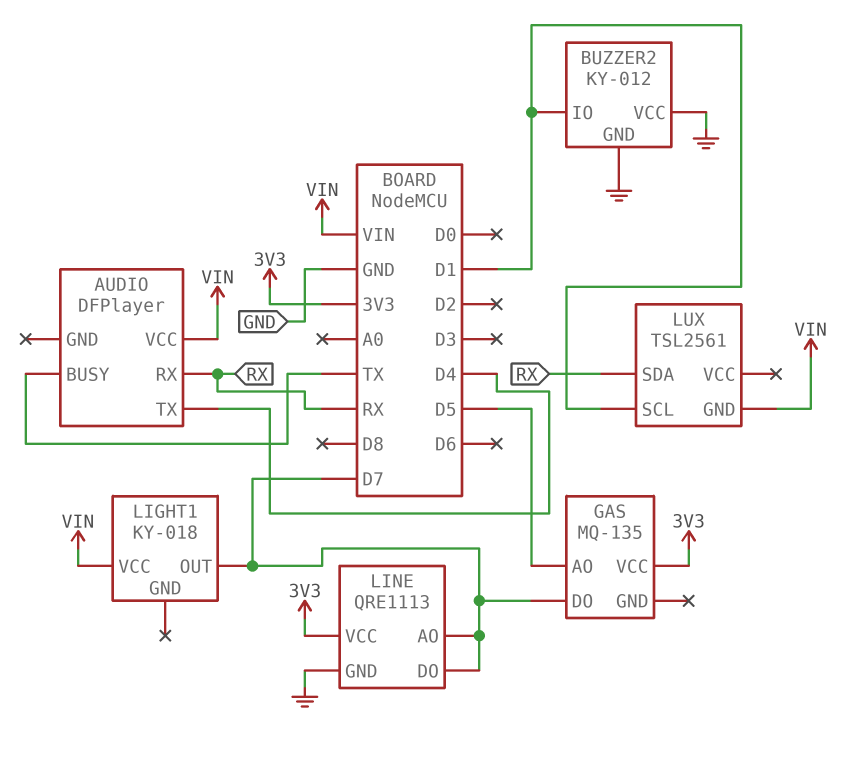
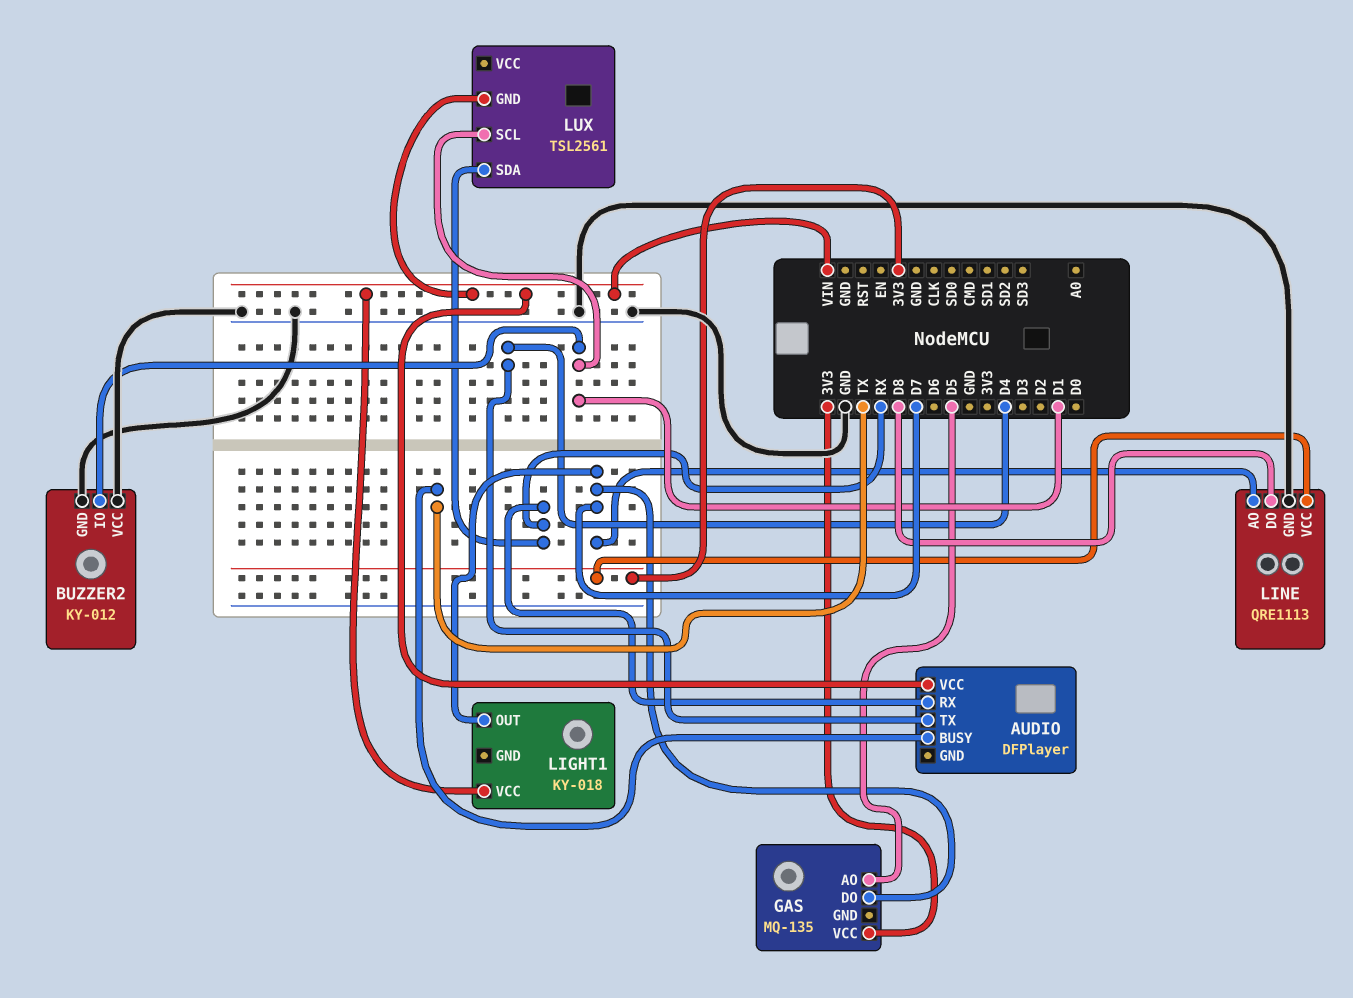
LINE pin DO: D7 -> D8

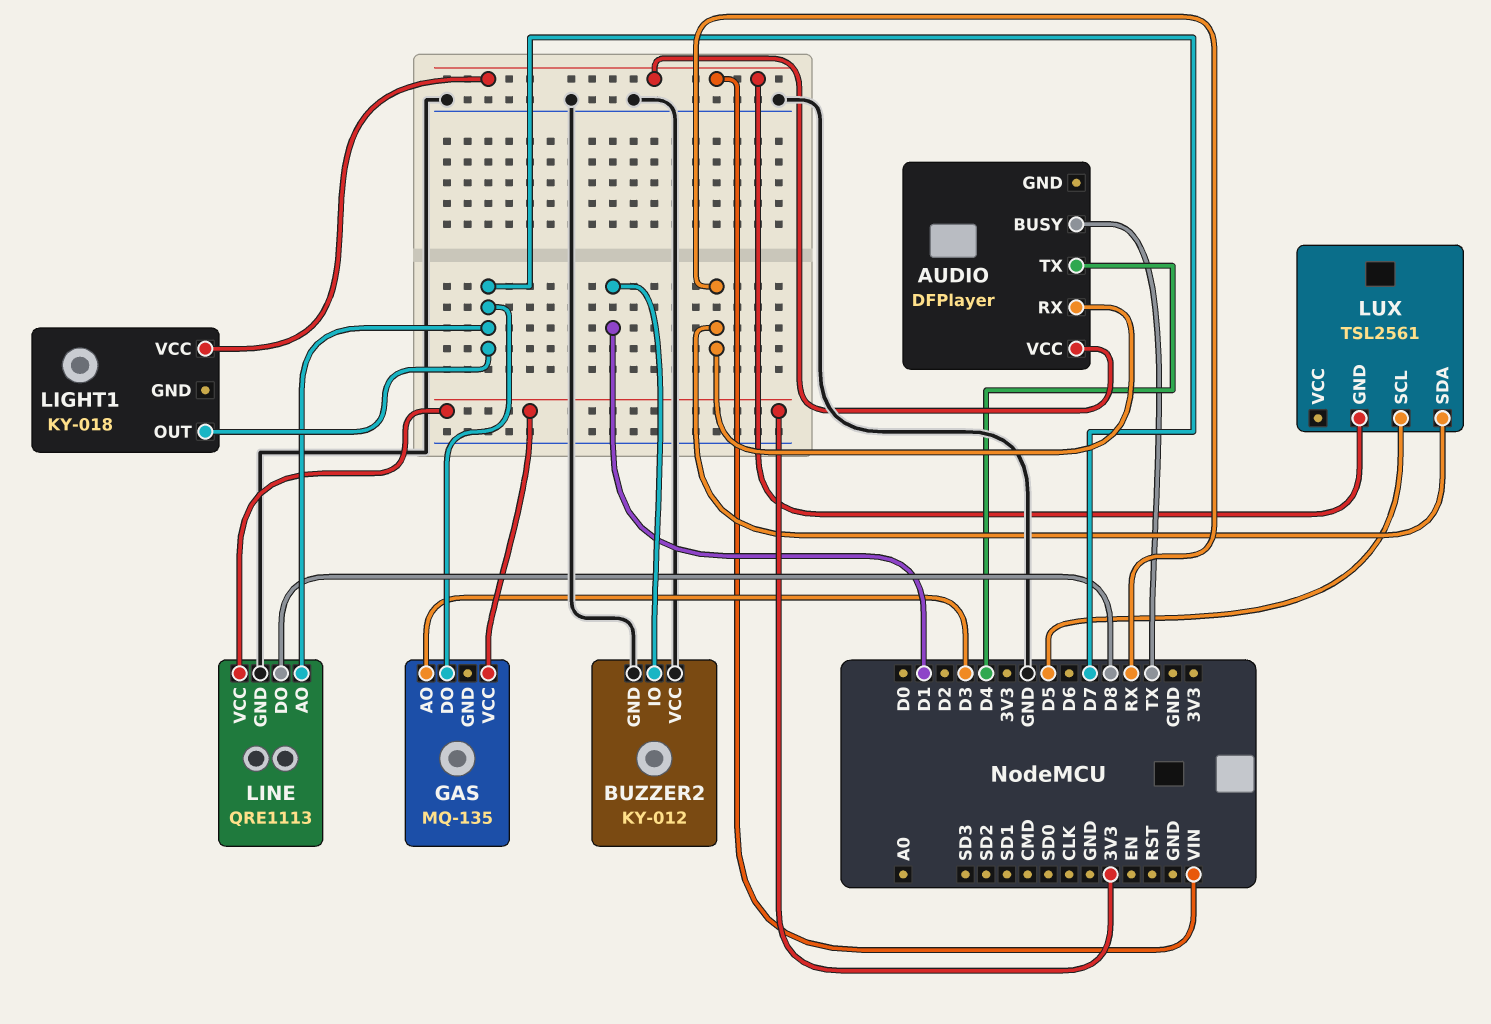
GAS pin AO: D5 -> D3
LUX pin SCL: D1 -> D5

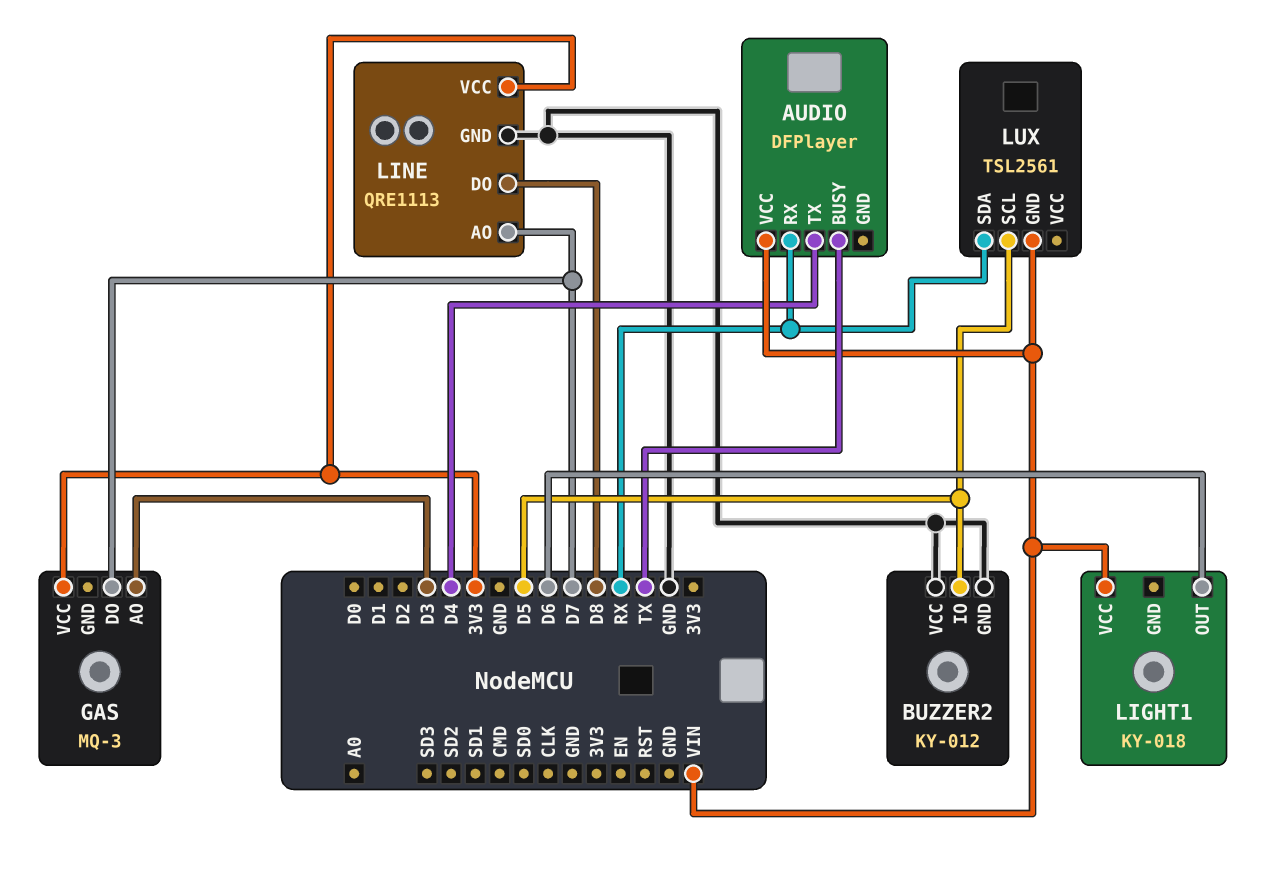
BUZZER2 pin IO: D1 -> D5
GAS: MQ-135 -> MQ-3
LIGHT1 pin OUT: D7 -> D6

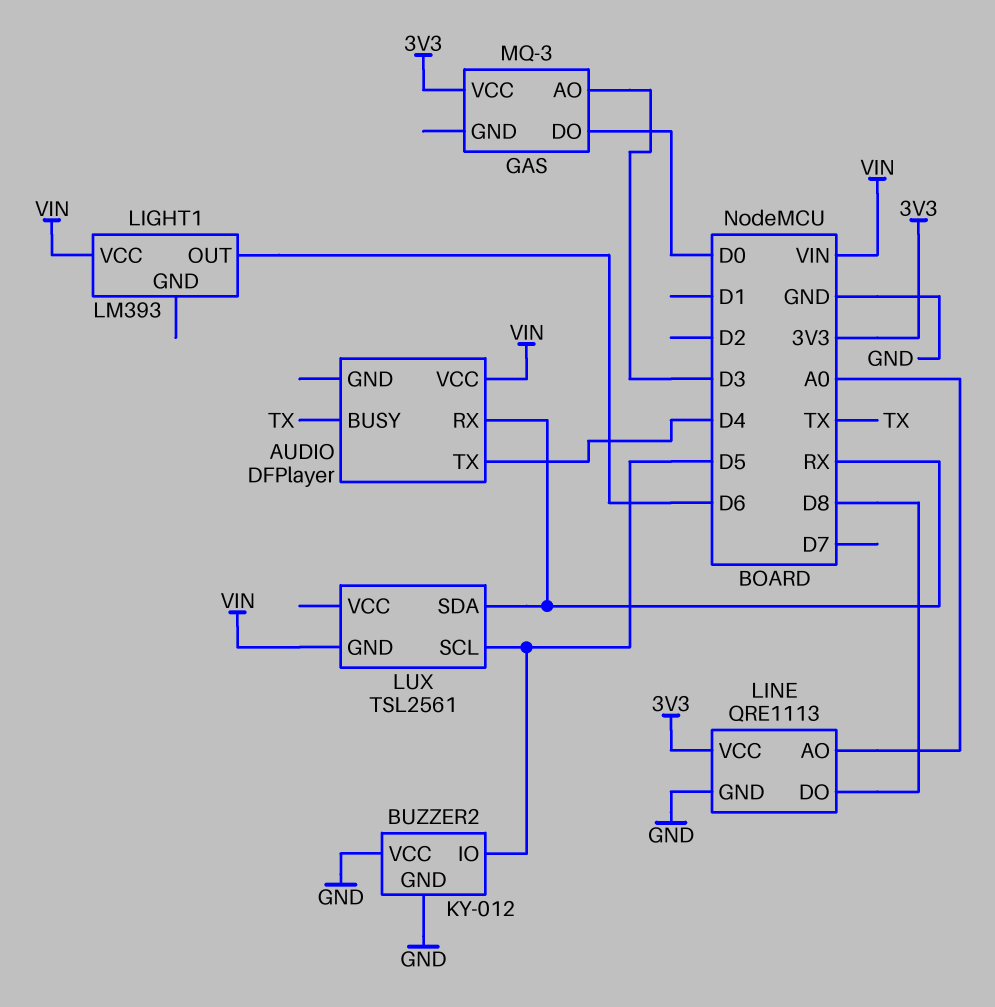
GAS pin DO: D7 -> D0
LIGHT1: KY-018 -> LM393
LINE pin AO: D7 -> A0

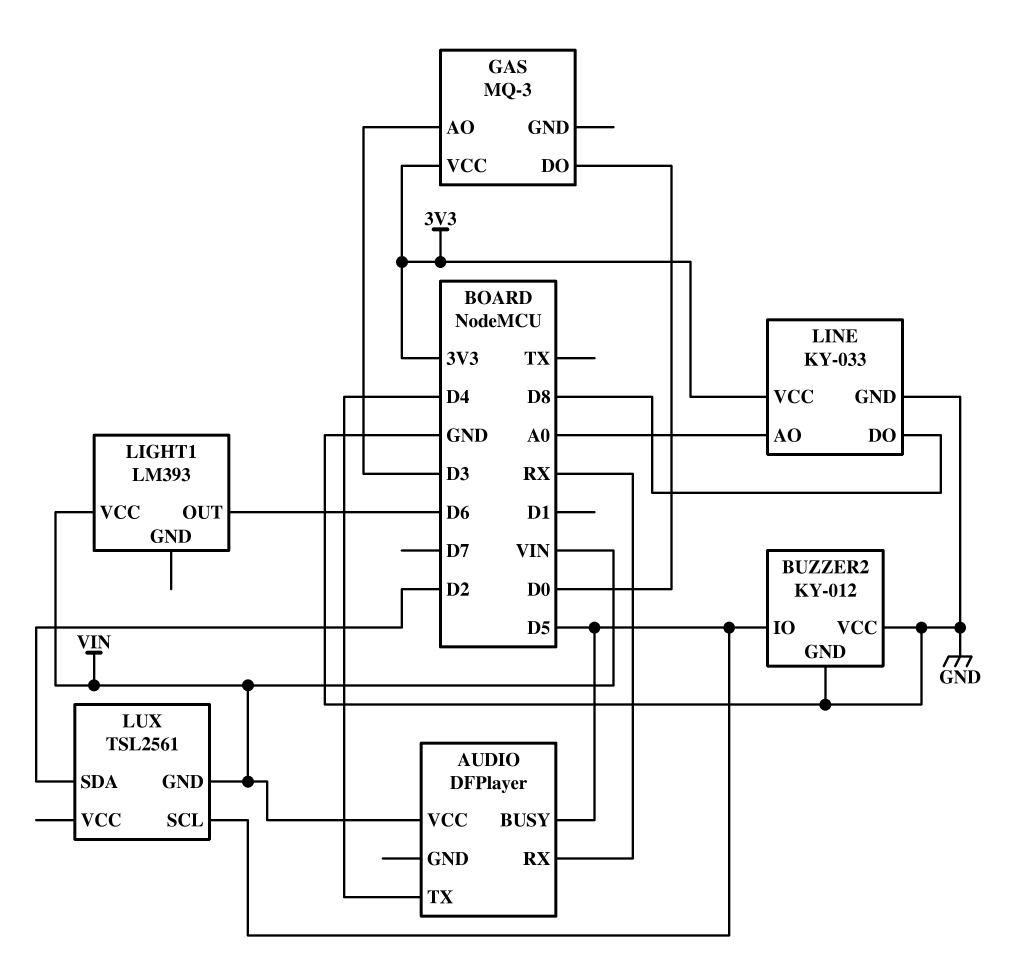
AUDIO pin BUSY: TX -> D5
LINE: QRE1113 -> KY-033
LUX pin SDA: RX -> D2

